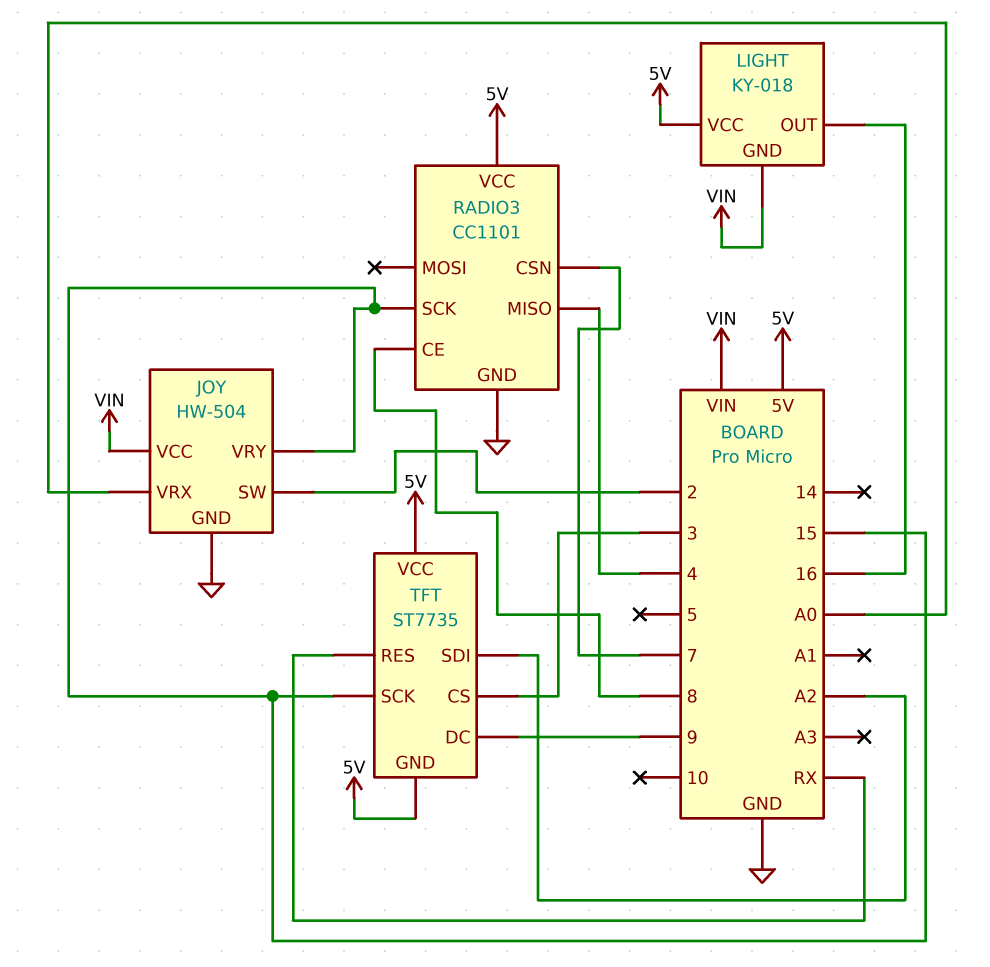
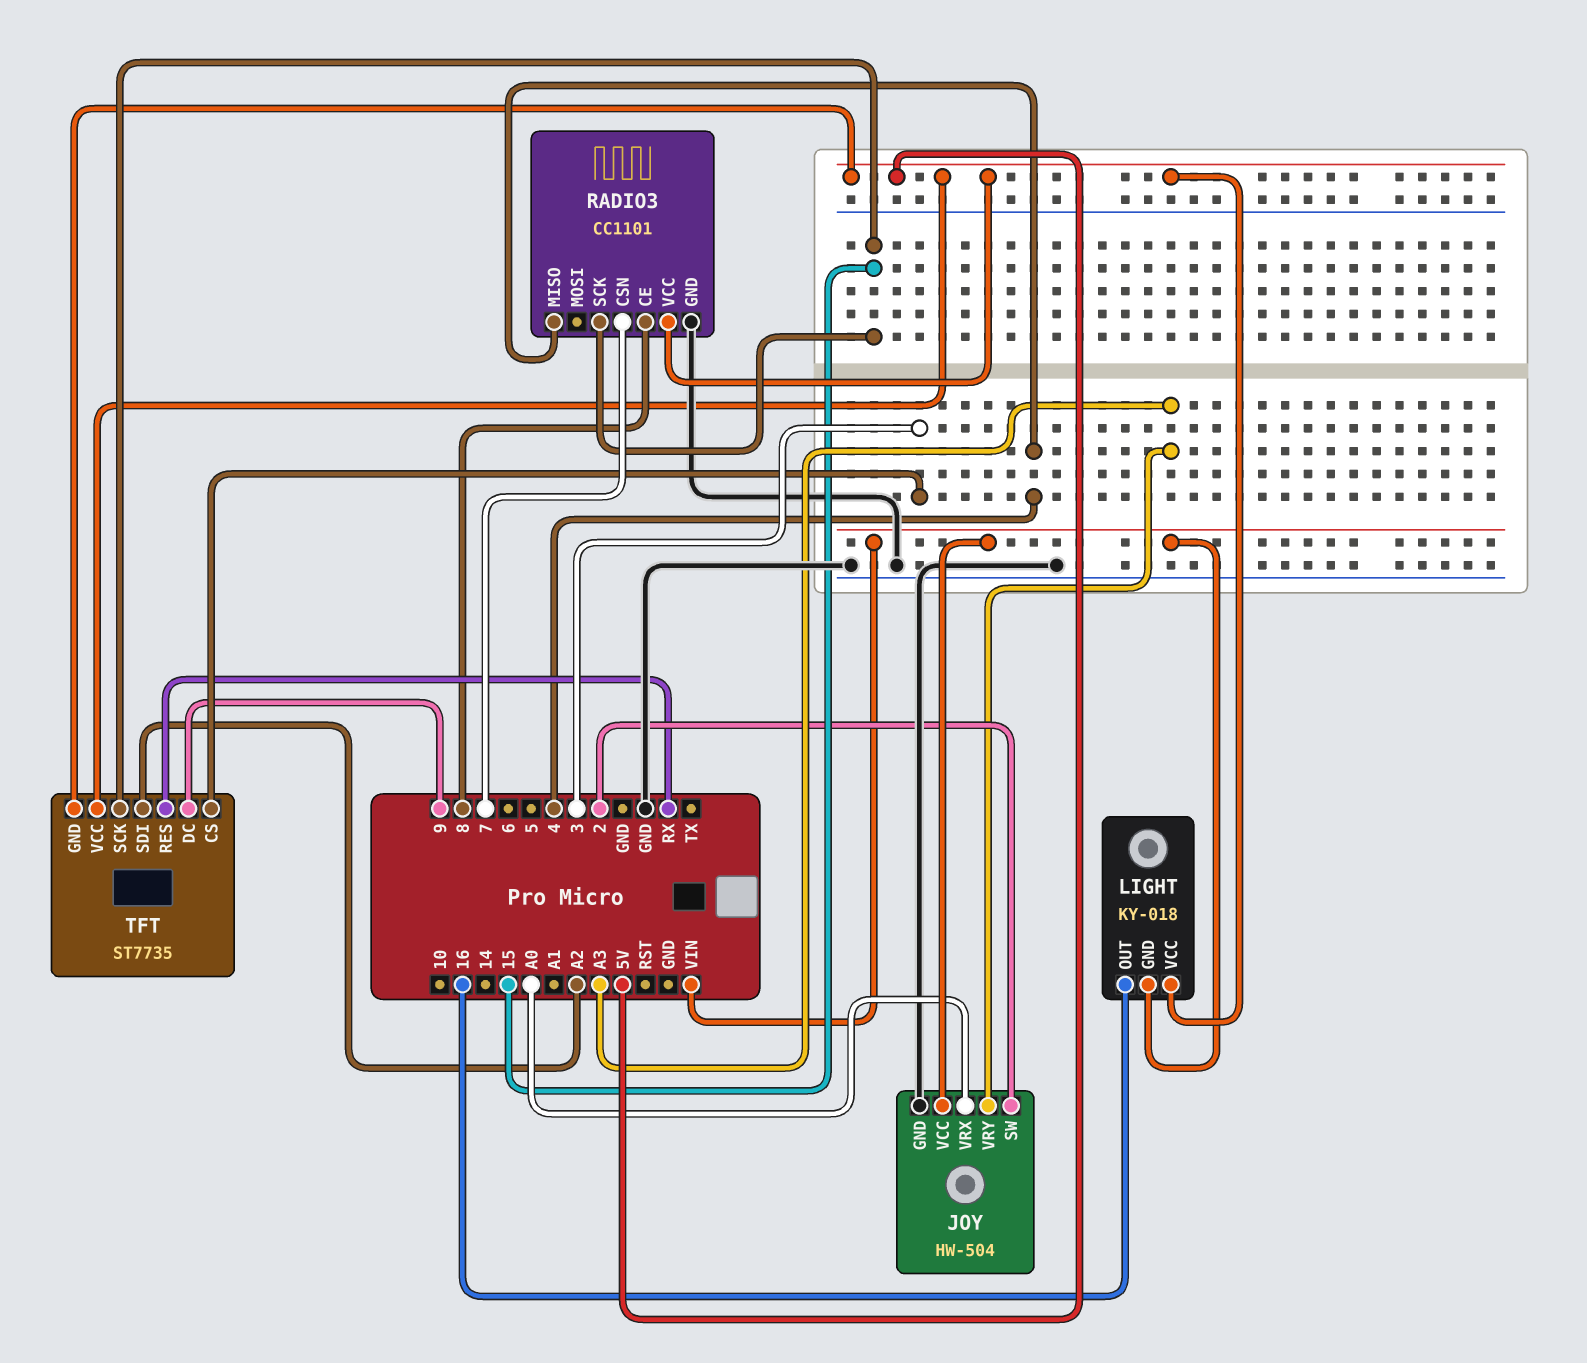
JOY pin VRY: 15 -> A3

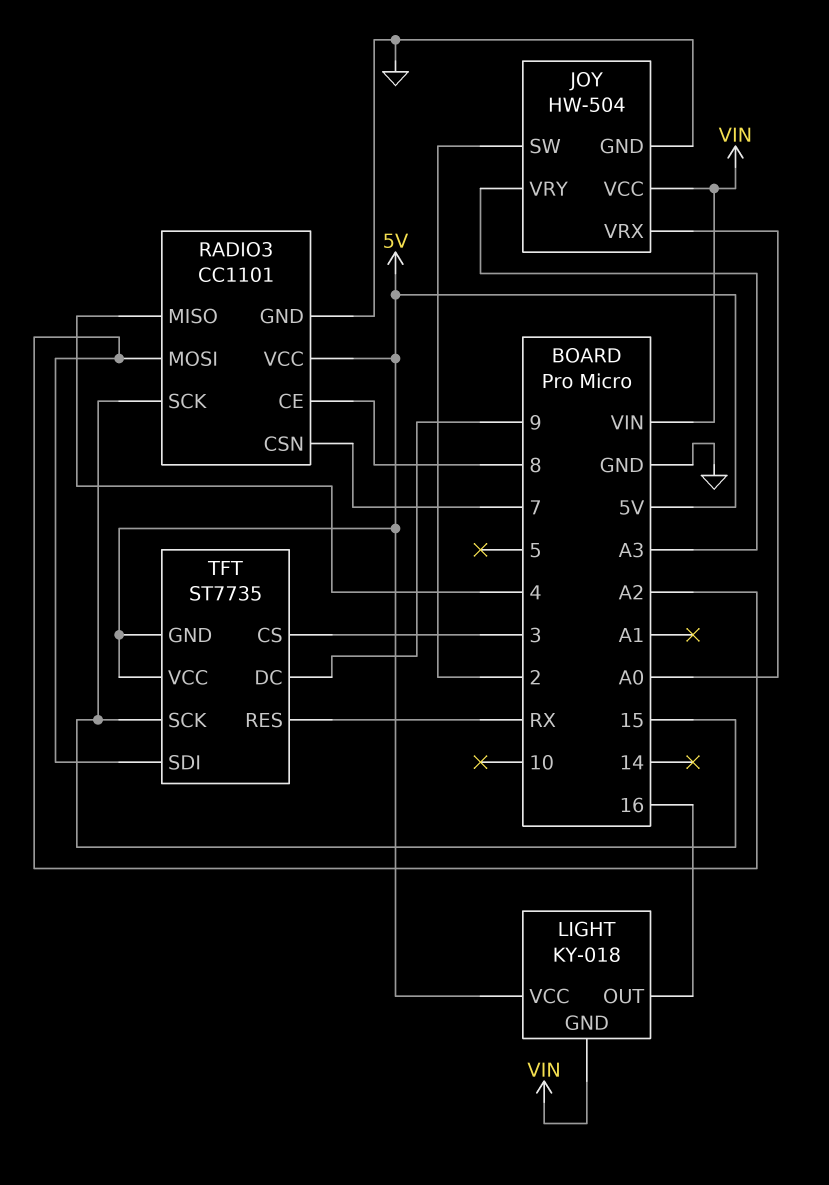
RADIO3 pin MOSI: none -> A2

